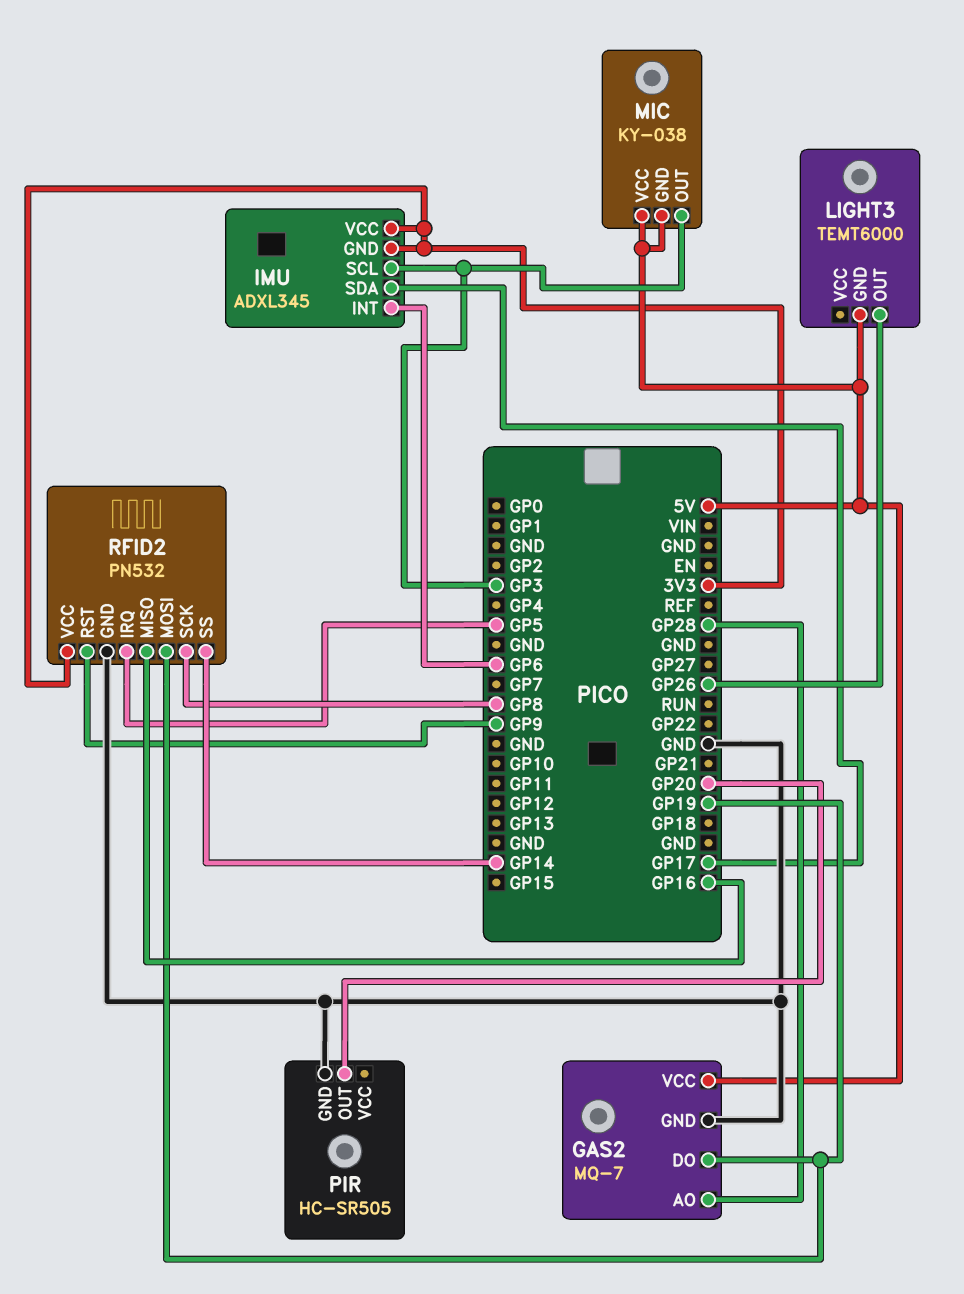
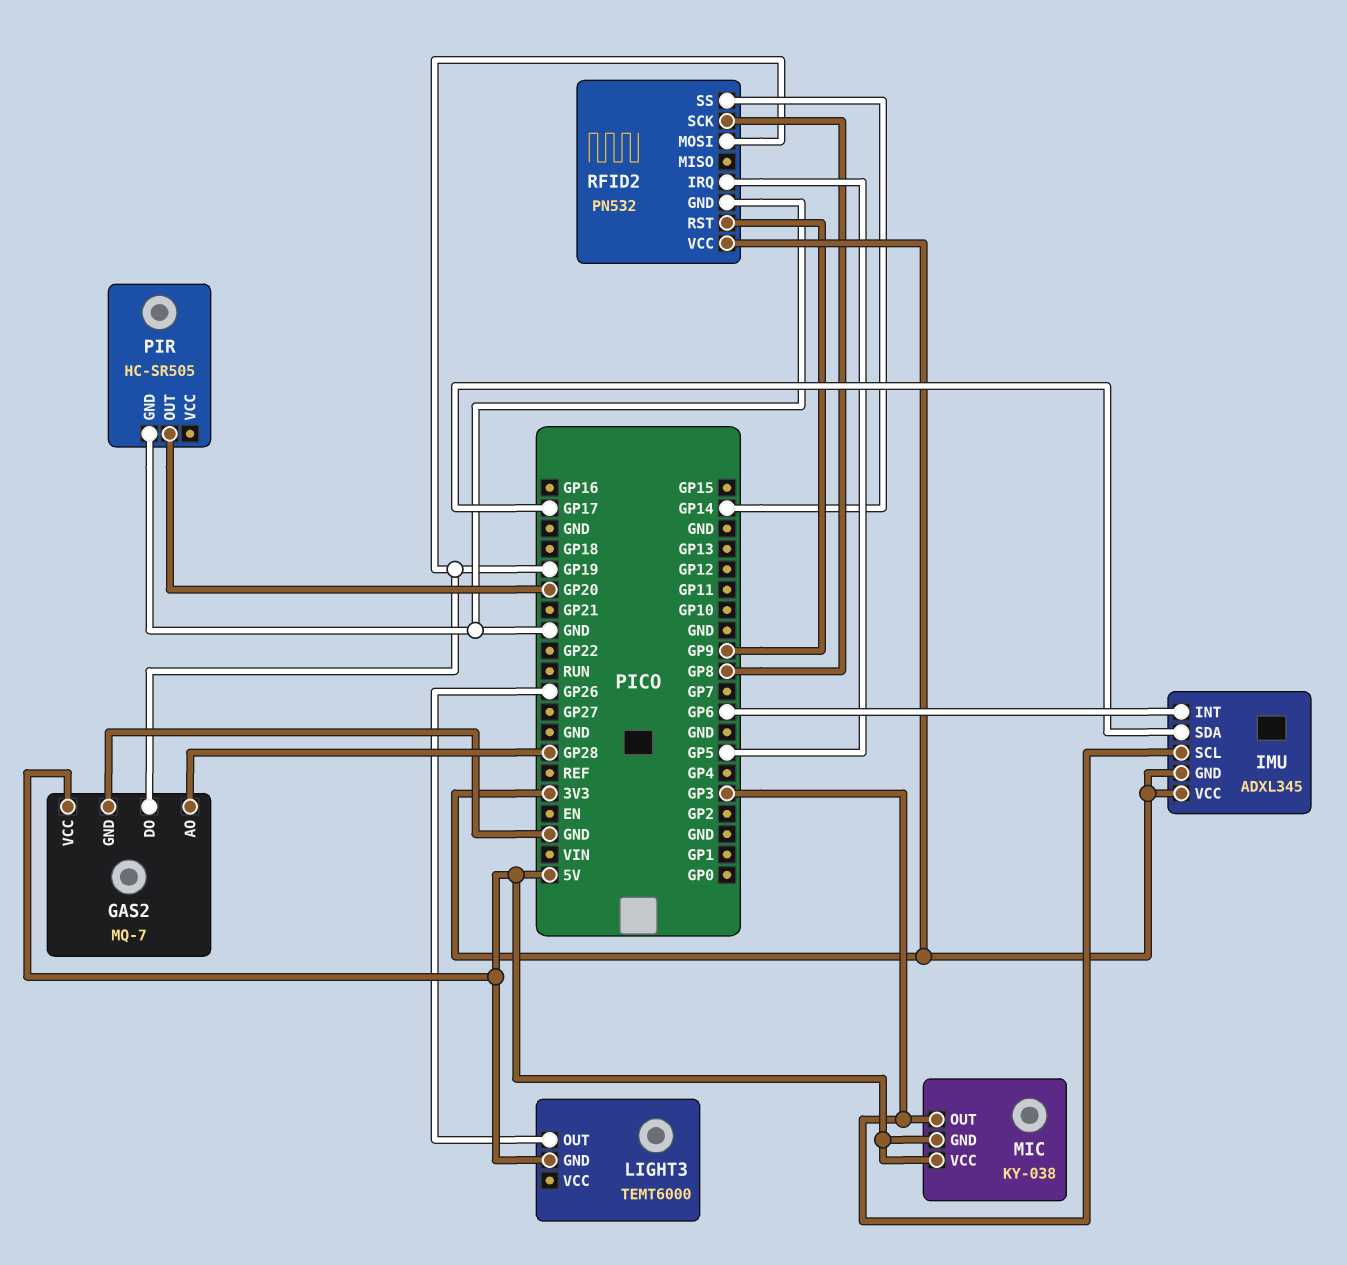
RFID2 pin MISO: GP16 -> none

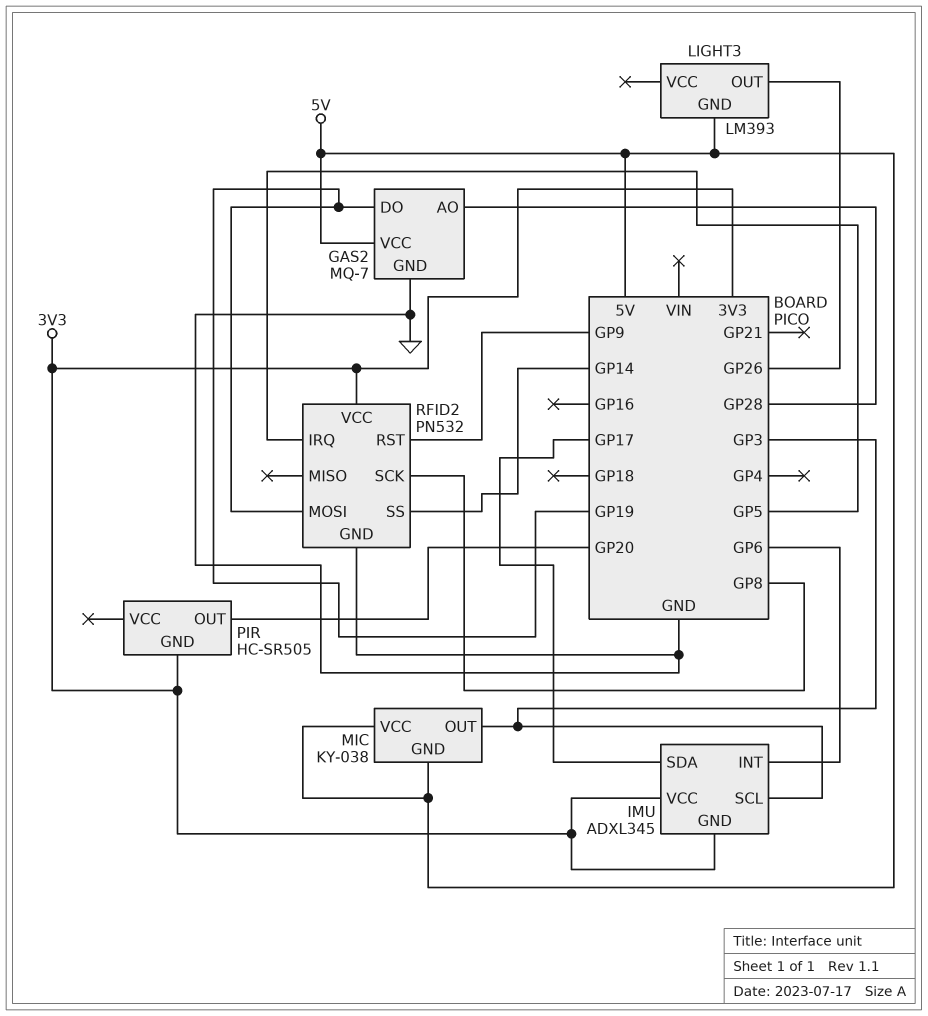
LIGHT3: TEMT6000 -> LM393
PIR pin GND: GND -> 3V3

